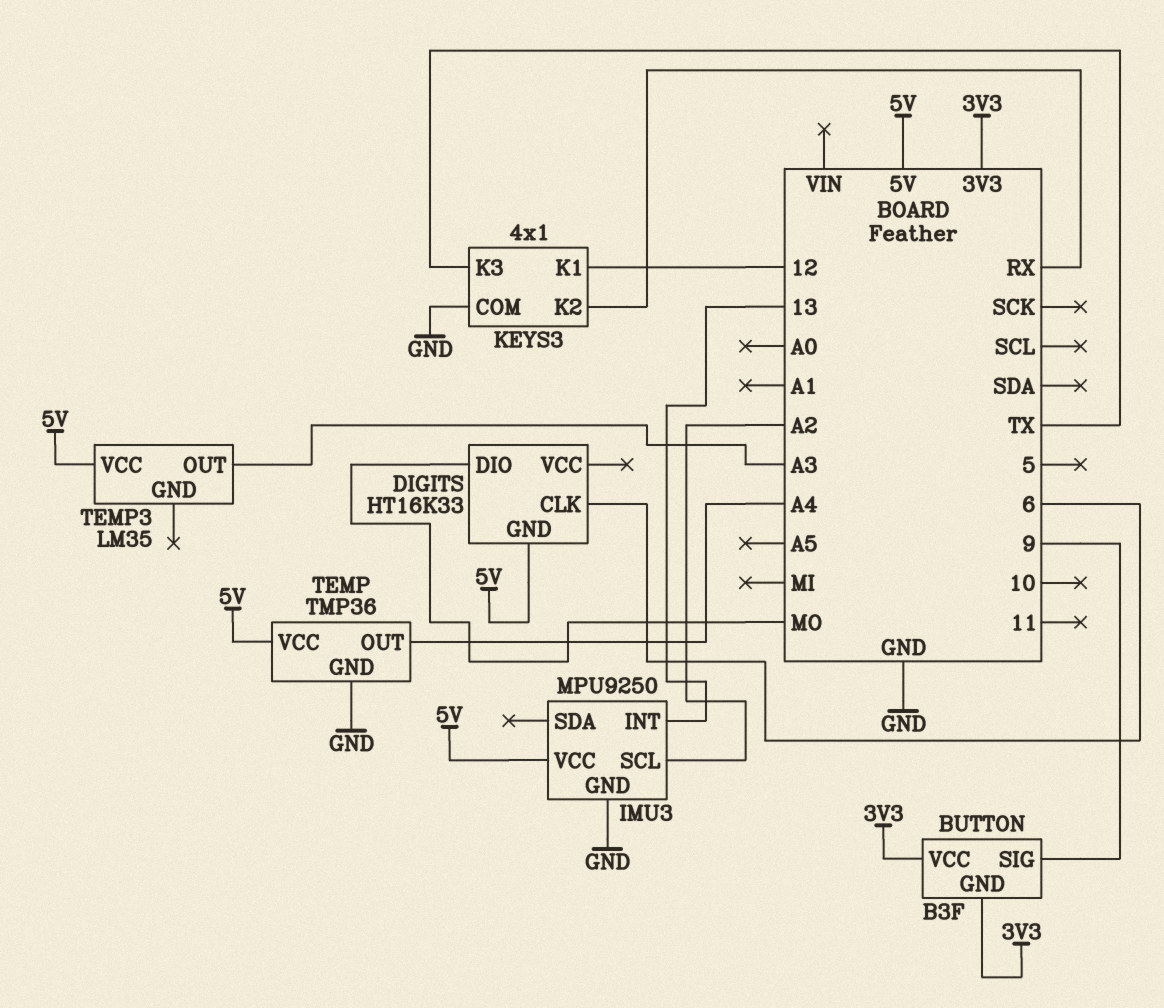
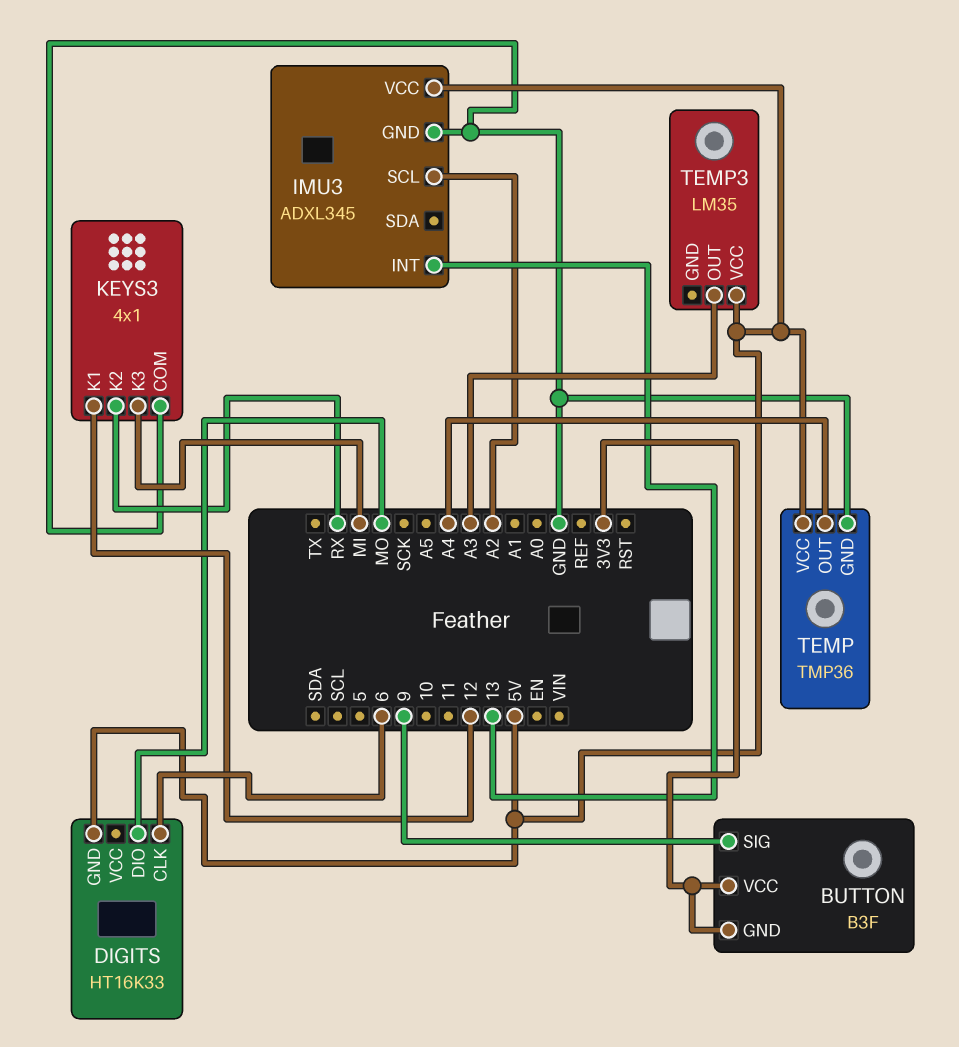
IMU3: MPU9250 -> ADXL345
KEYS3 pin K3: TX -> MI

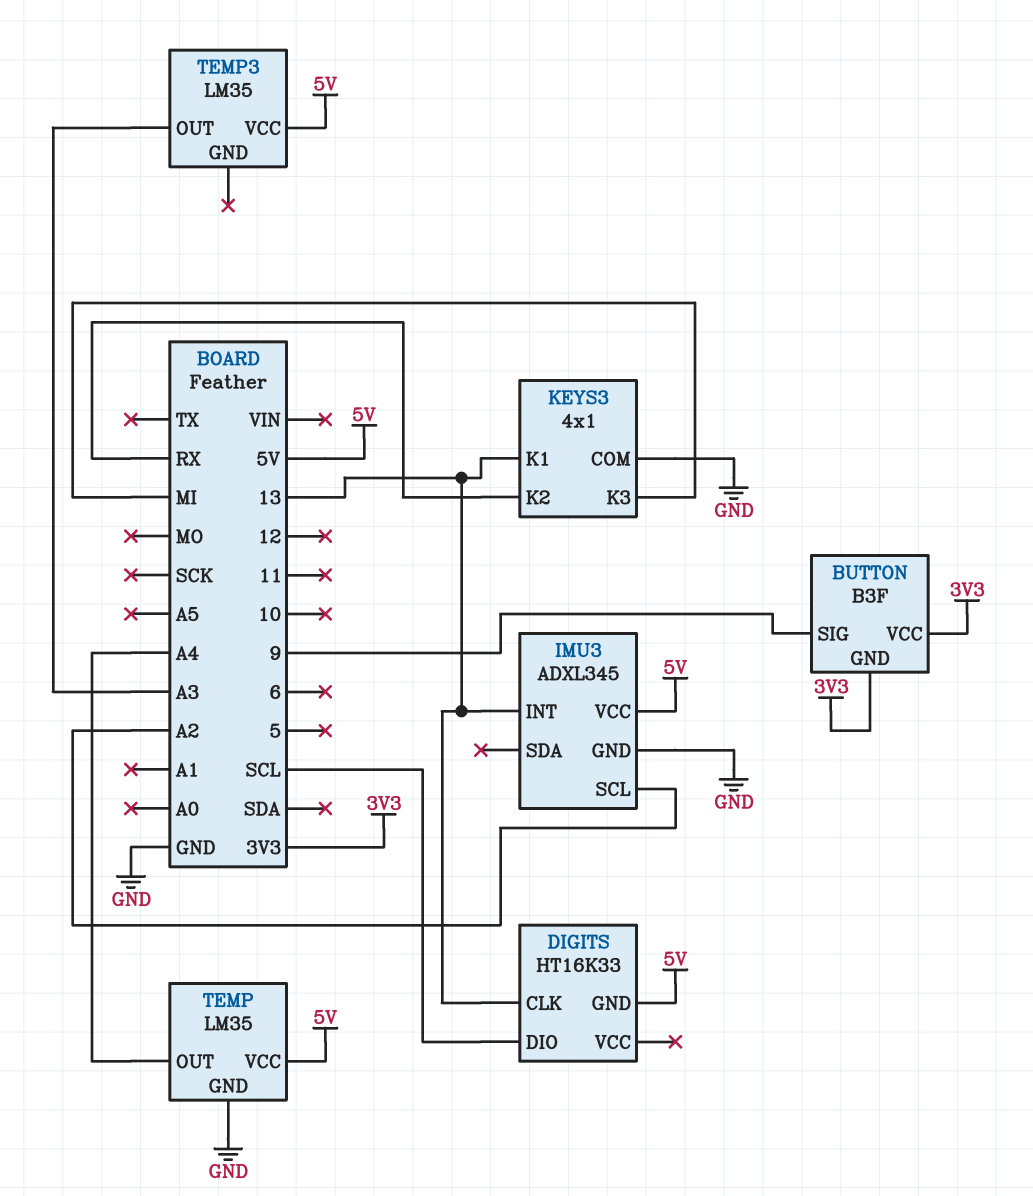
DIGITS pin CLK: 6 -> 13
DIGITS pin DIO: MO -> SCL
KEYS3 pin K1: 12 -> 13
TEMP: TMP36 -> LM35

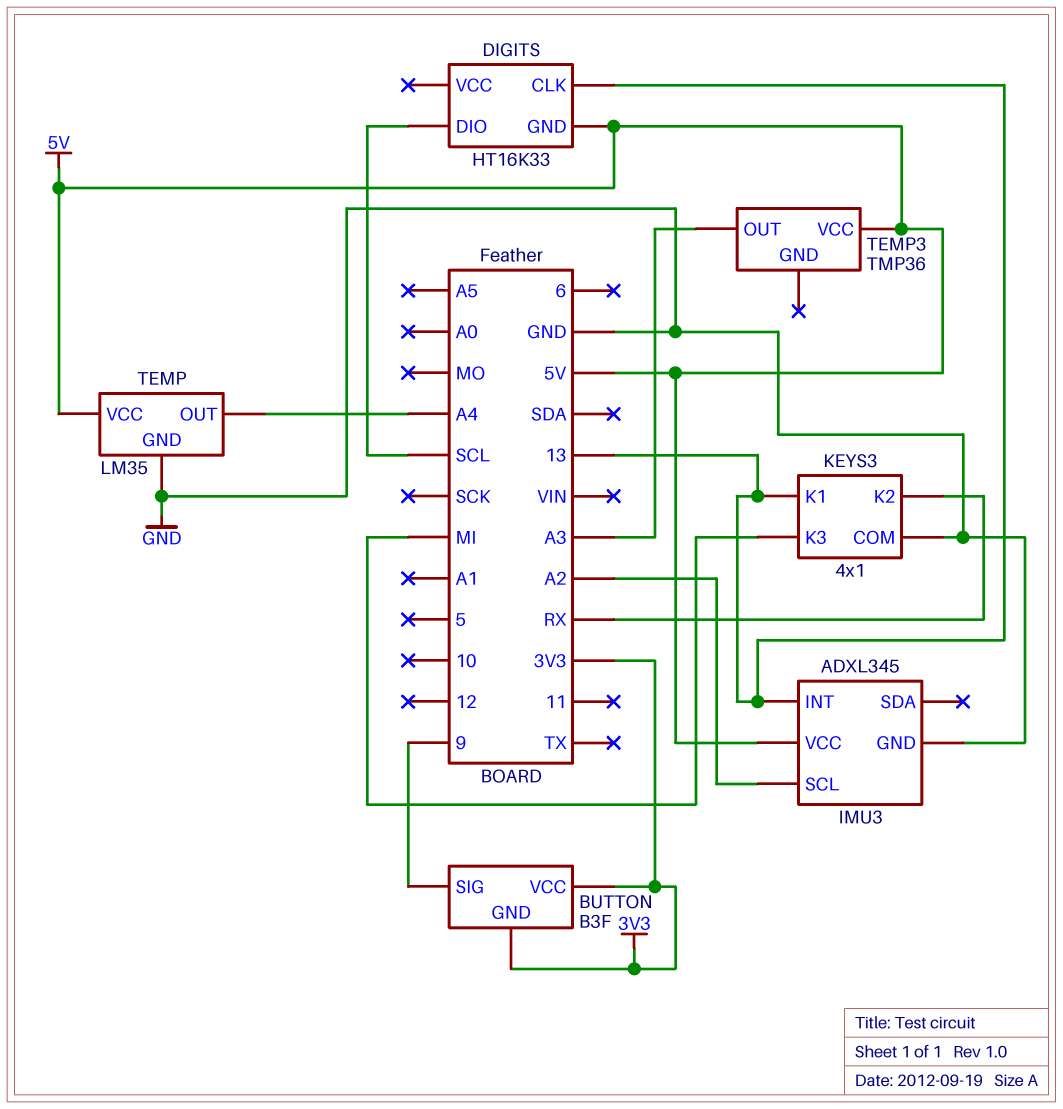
TEMP3: LM35 -> TMP36

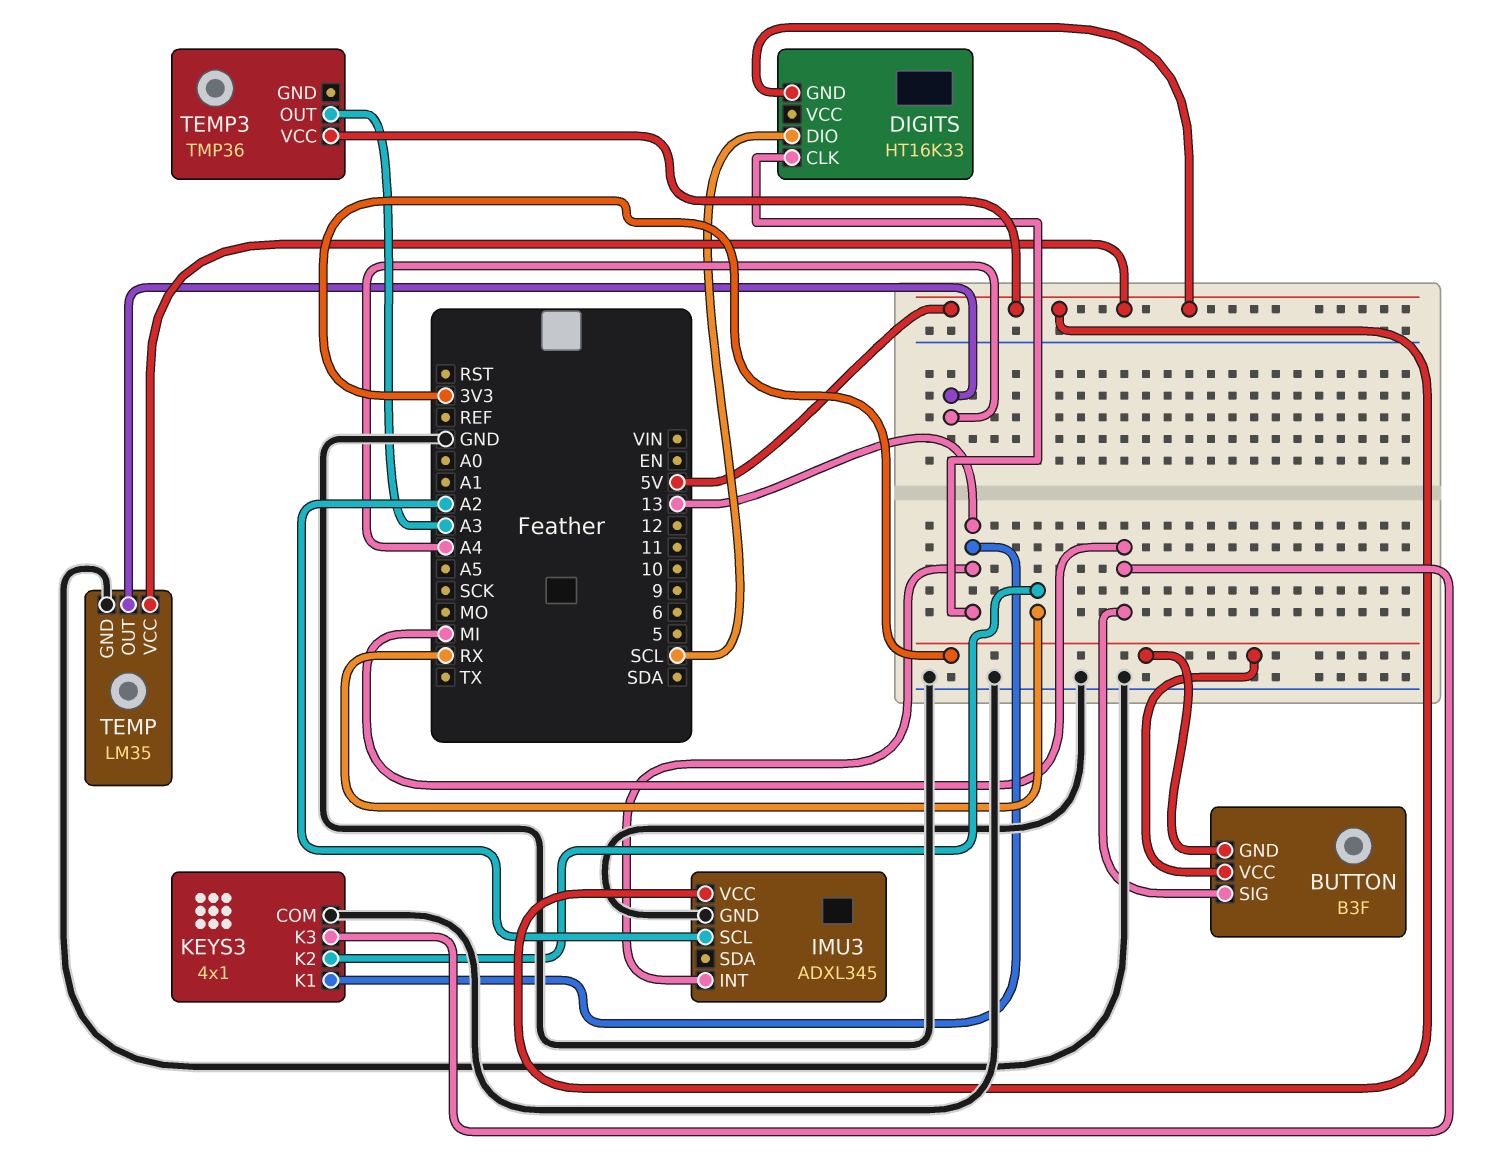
BUTTON pin SIG: 9 -> MI

